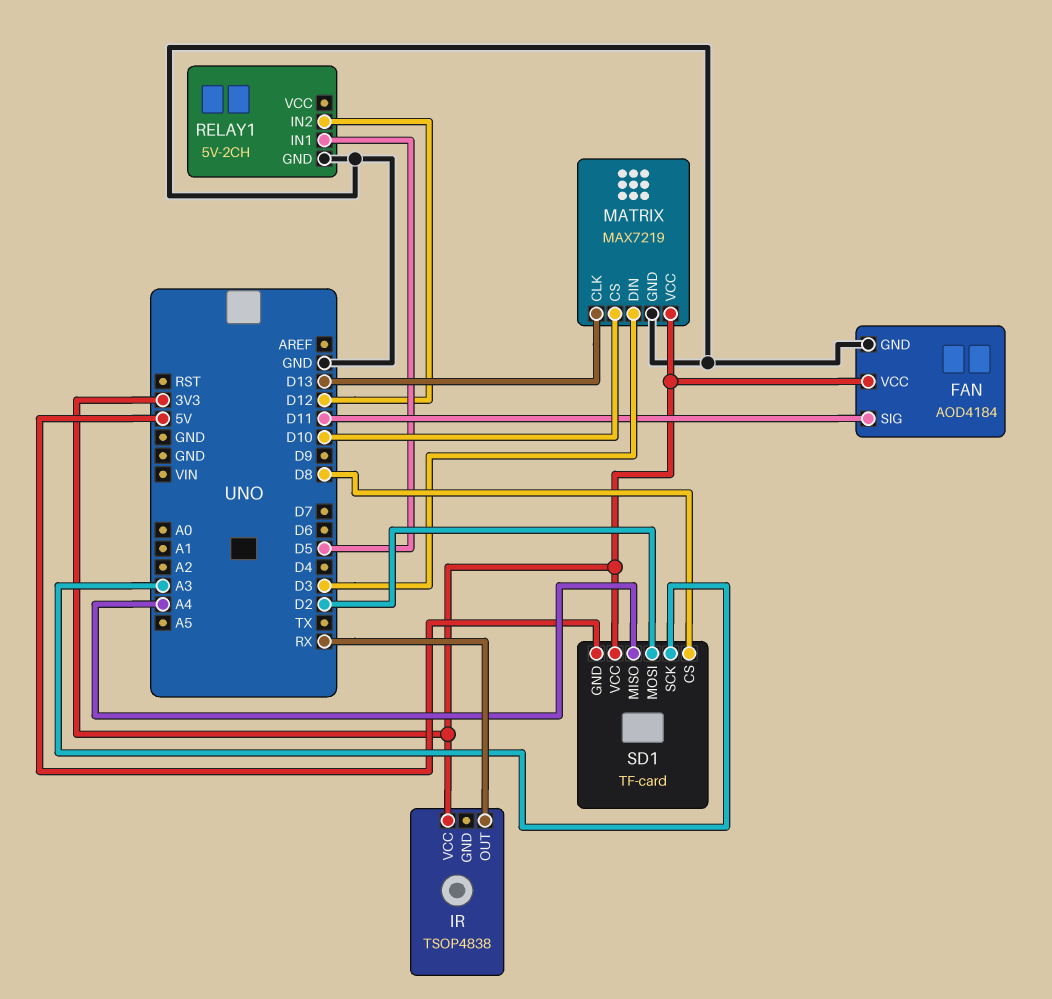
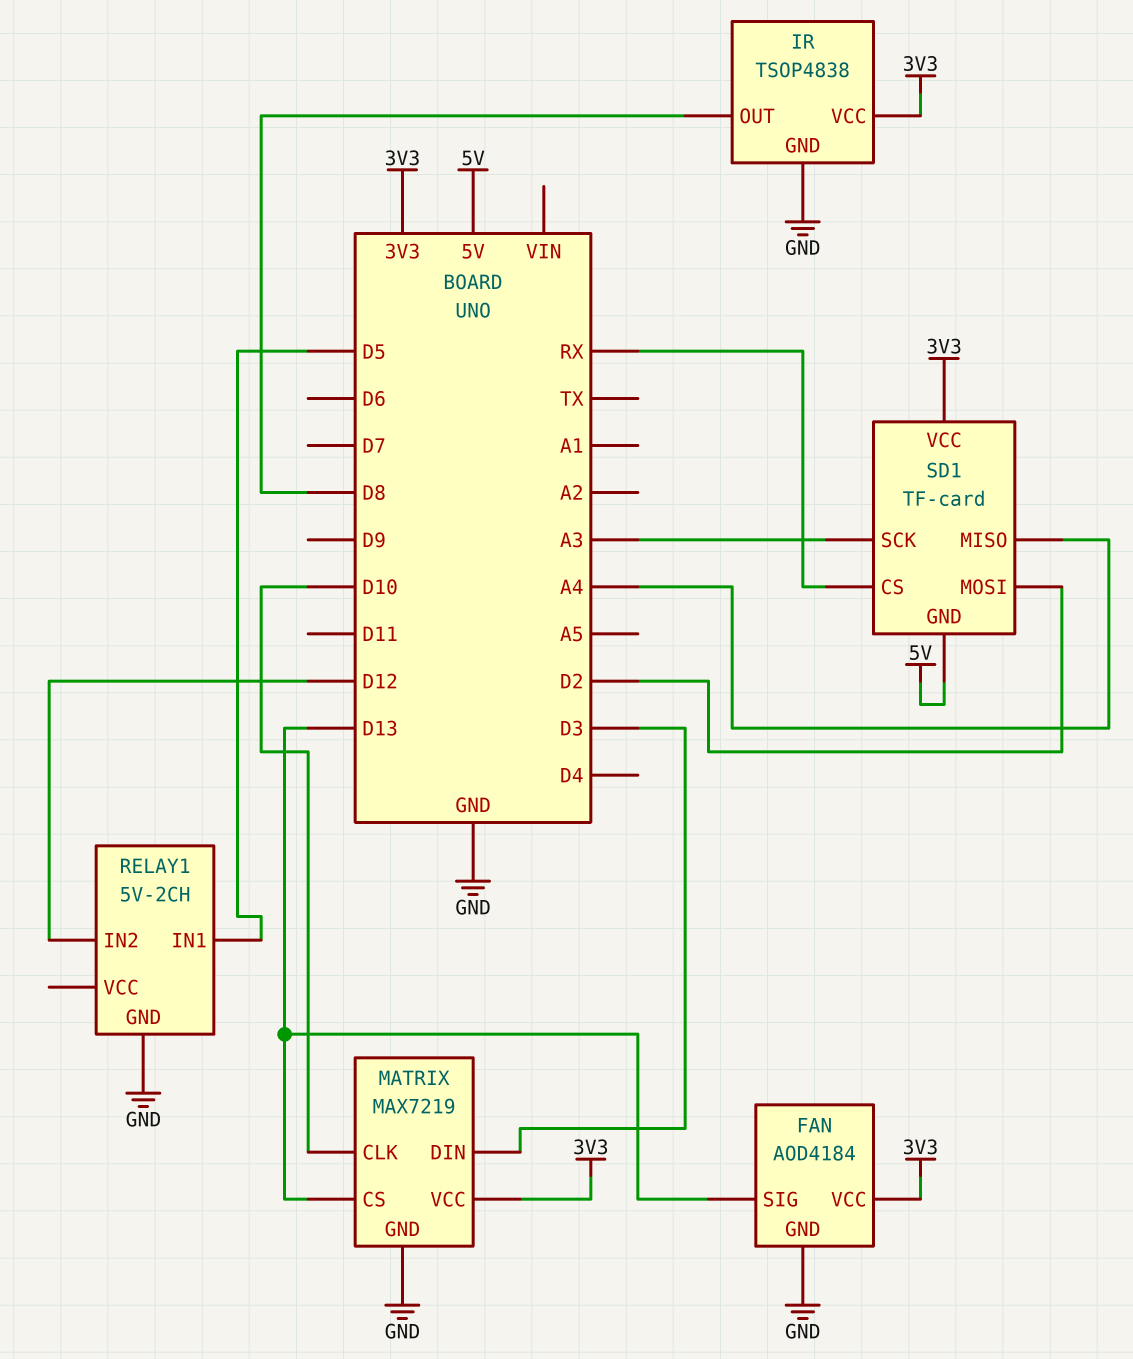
FAN pin SIG: D11 -> D13
IR pin GND: none -> GND
IR pin OUT: RX -> D8
MATRIX pin CLK: D13 -> D10
MATRIX pin CS: D10 -> D13
SD1 pin CS: D8 -> RX

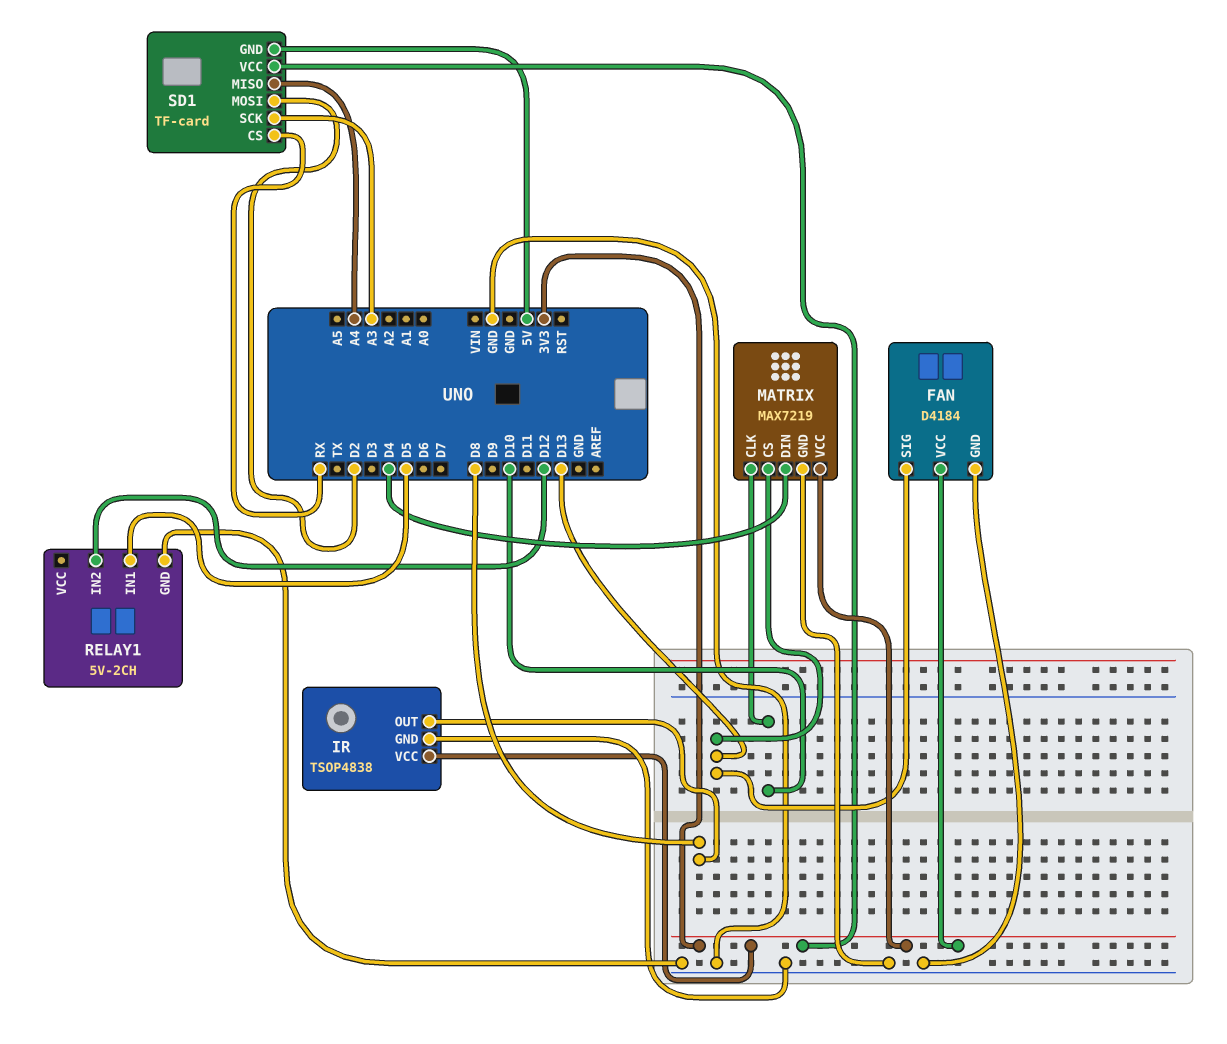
FAN: AOD4184 -> D4184
MATRIX pin DIN: D3 -> D4

